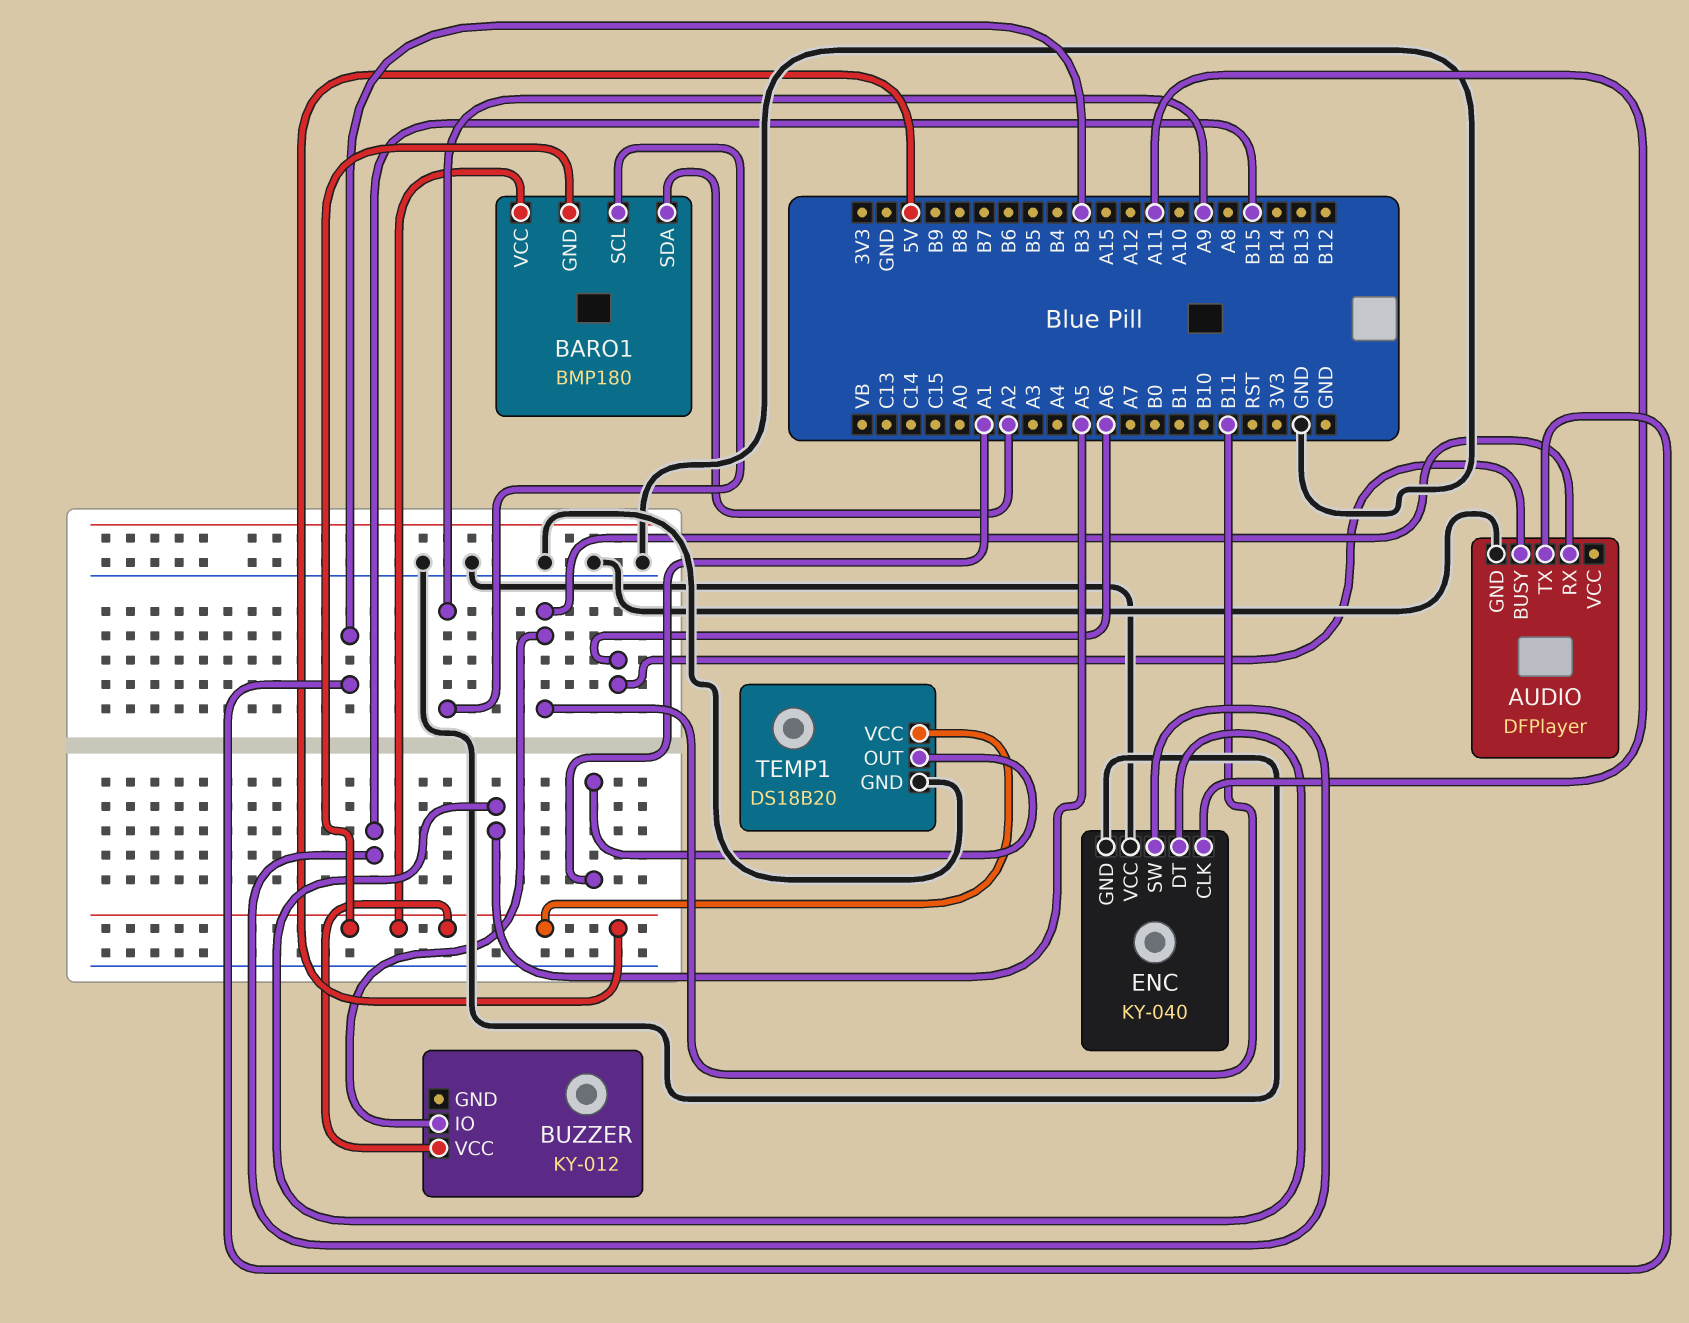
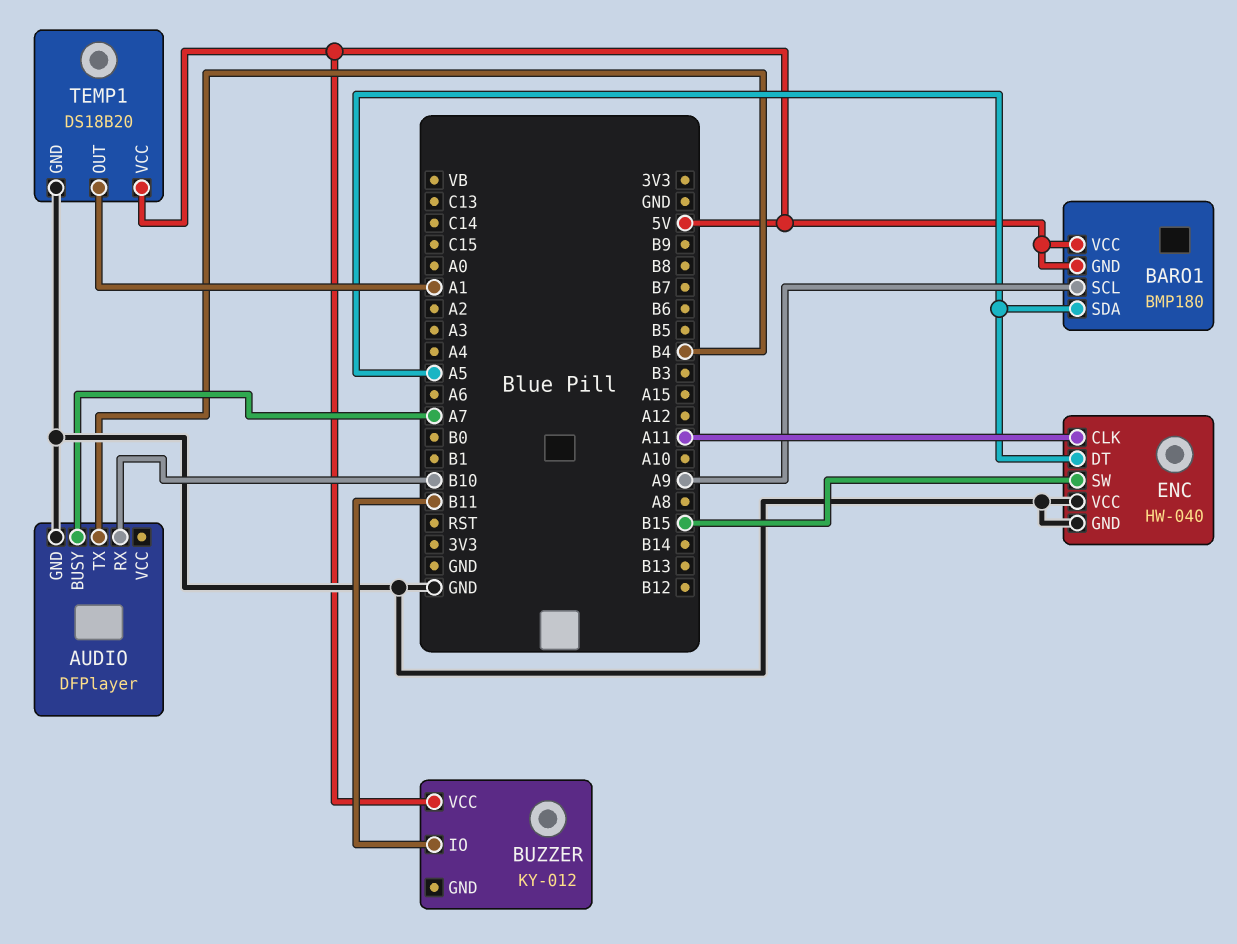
AUDIO pin BUSY: A6 -> A7
AUDIO pin RX: B11 -> B10
AUDIO pin TX: B3 -> B4
BARO1 pin SDA: A2 -> A5
ENC: KY-040 -> HW-040

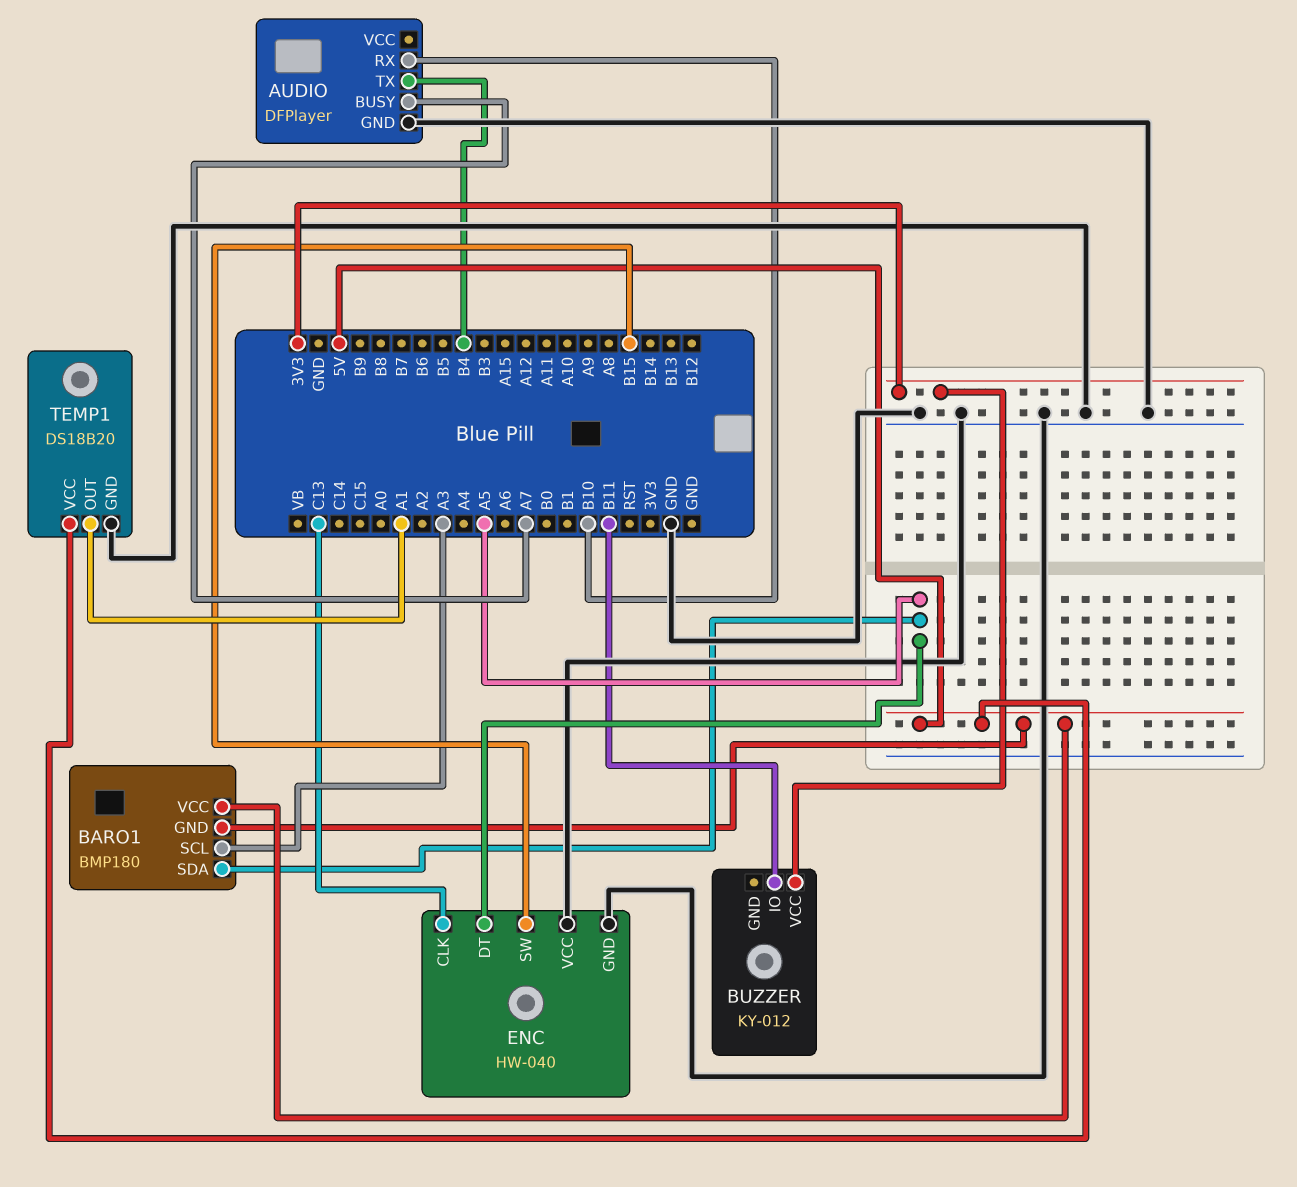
BARO1 pin SCL: A9 -> A3
BUZZER pin VCC: 5V -> 3V3
ENC pin CLK: A11 -> C13

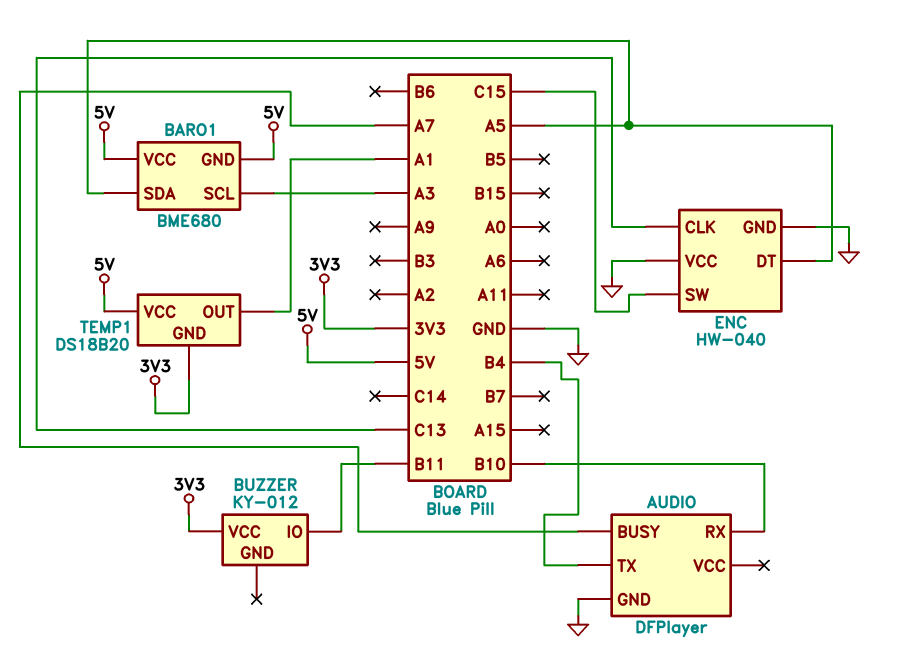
BARO1: BMP180 -> BME680
ENC pin SW: B15 -> C15
TEMP1 pin GND: GND -> 3V3

